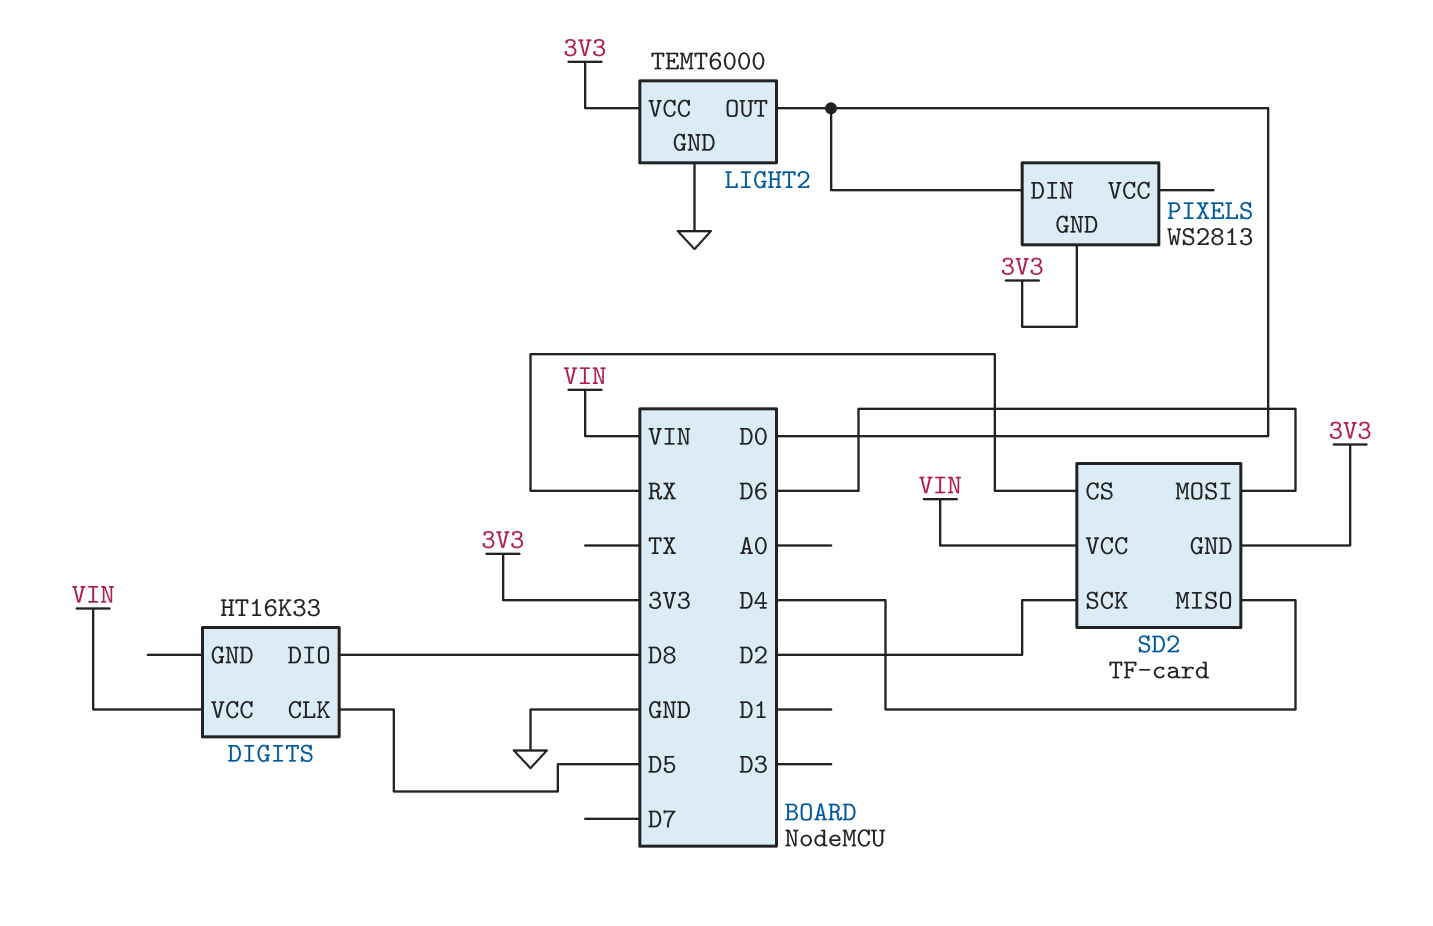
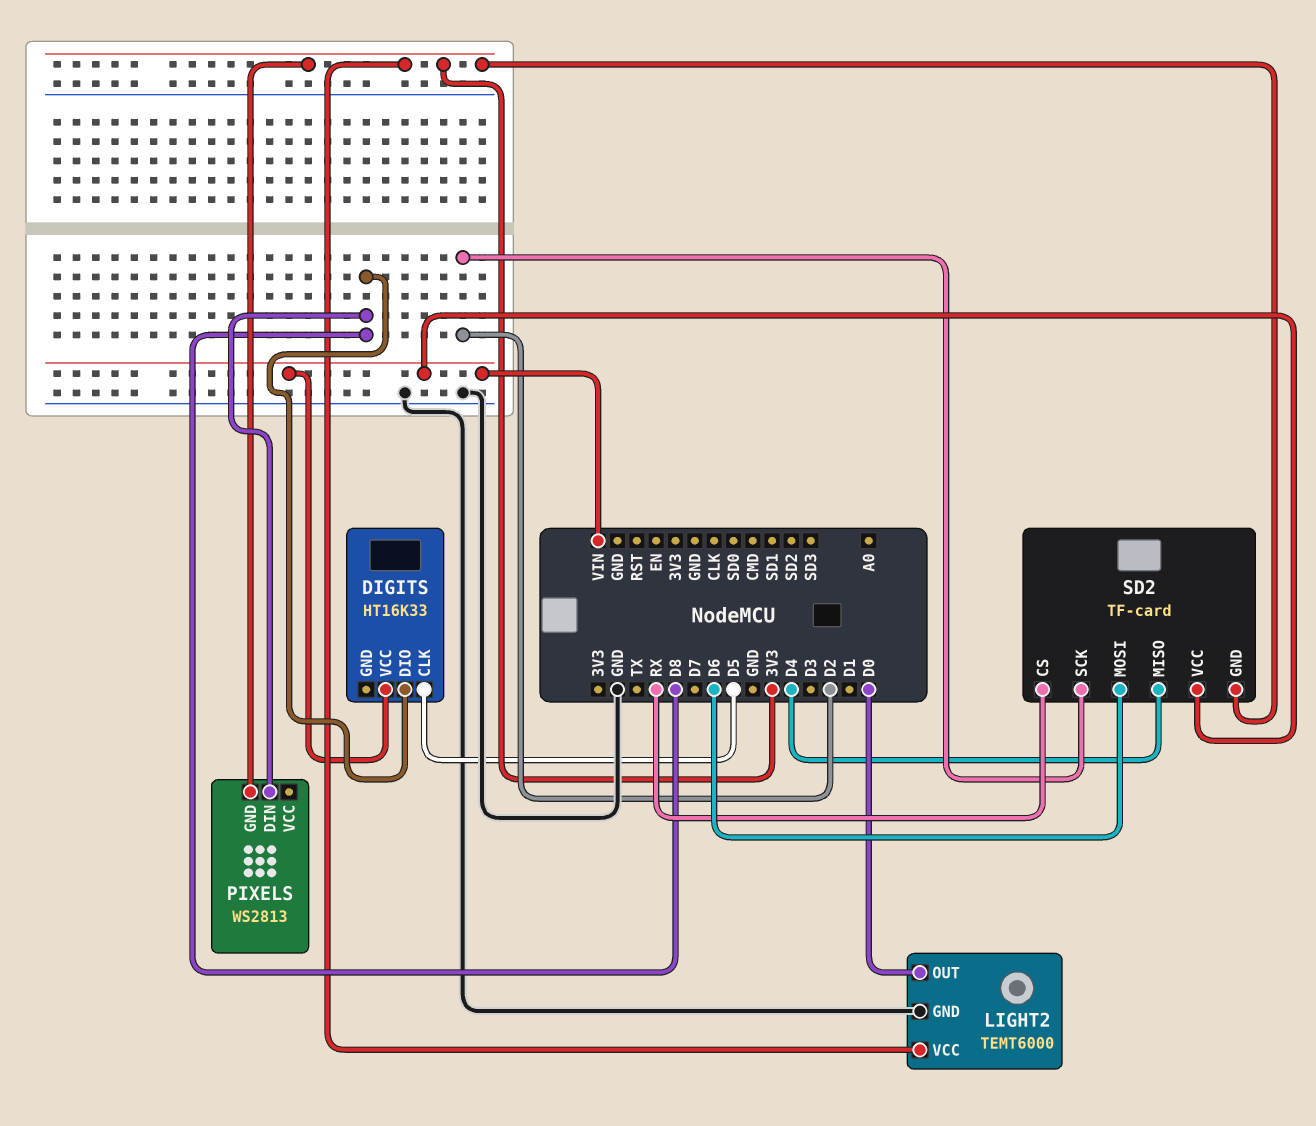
PIXELS pin DIN: D0 -> D8

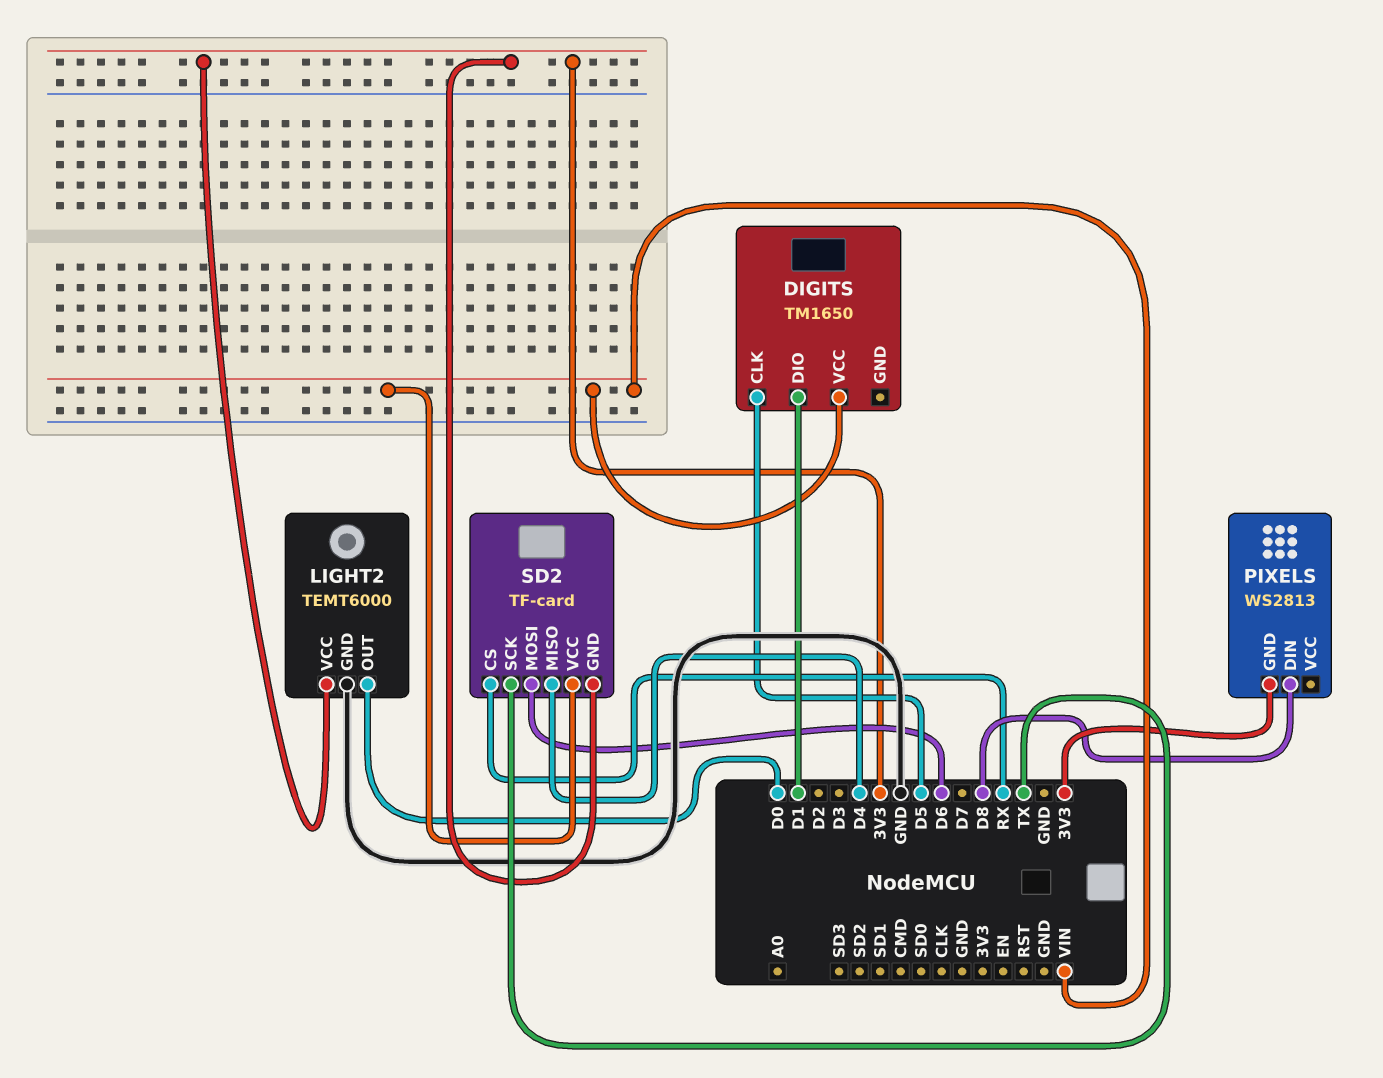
DIGITS: HT16K33 -> TM1650
DIGITS pin DIO: D8 -> D1
SD2 pin SCK: D2 -> TX

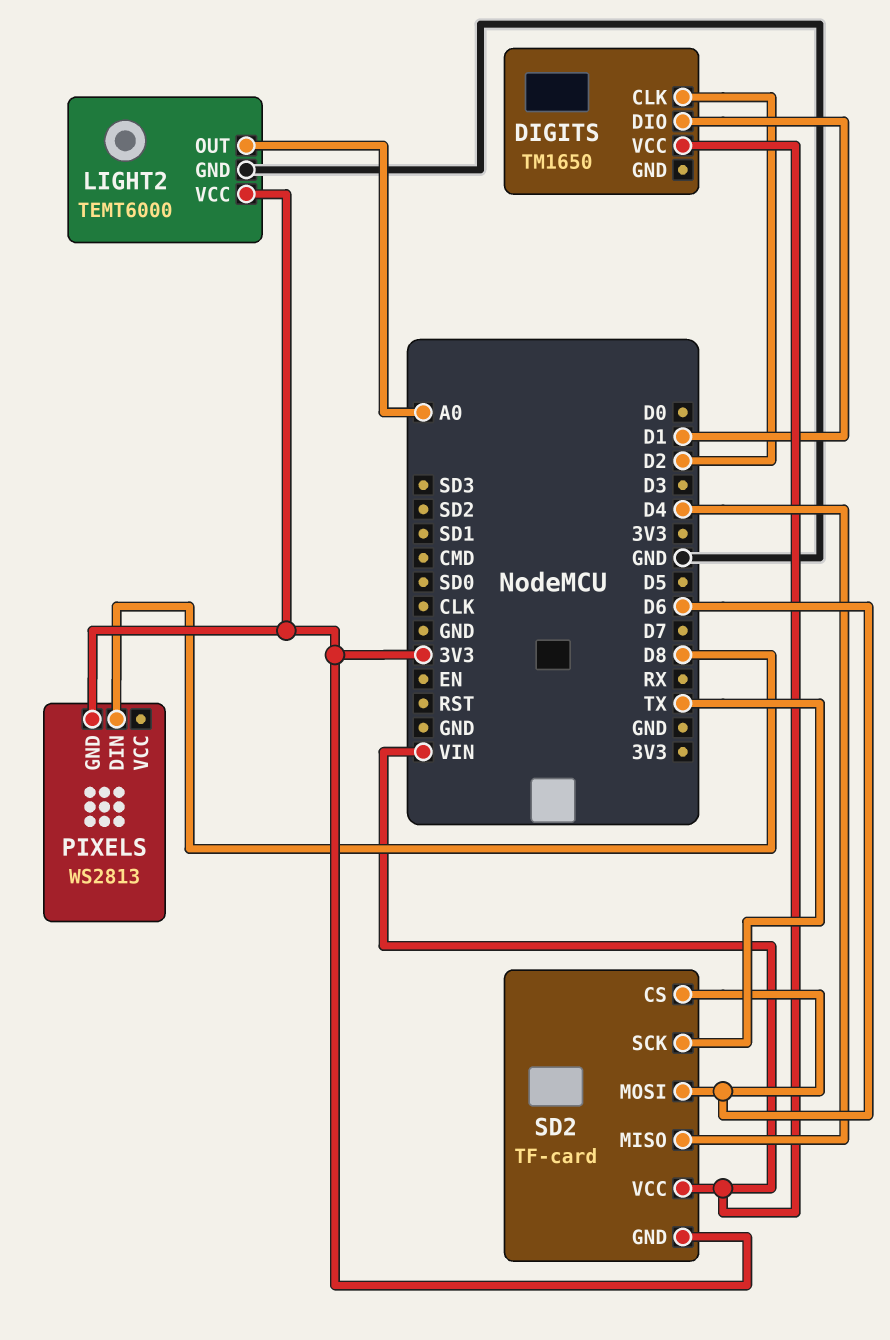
DIGITS pin CLK: D5 -> D2
LIGHT2 pin OUT: D0 -> A0
SD2 pin CS: RX -> D6

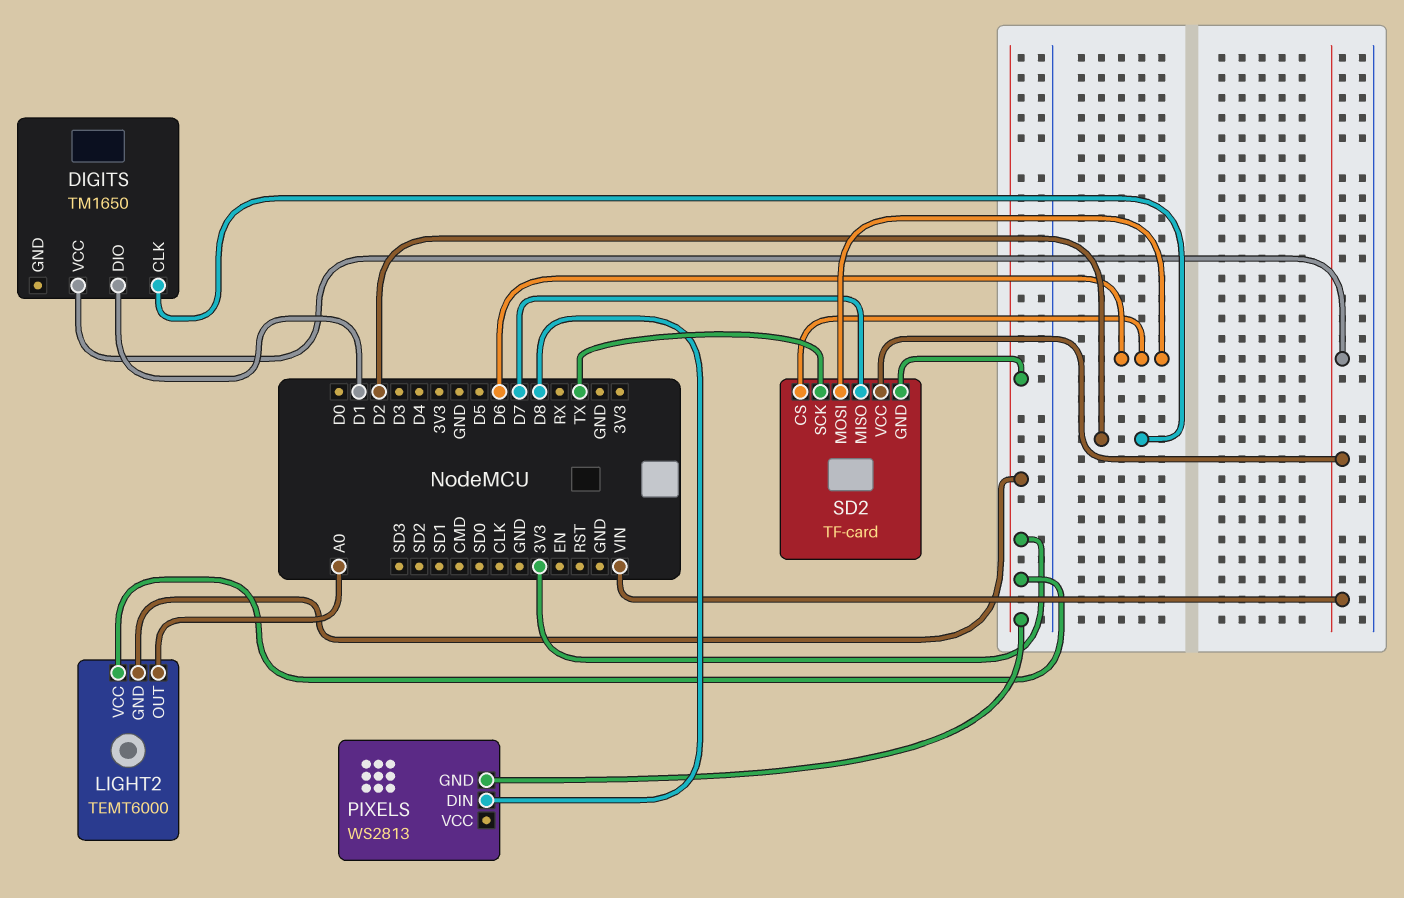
LIGHT2 pin GND: GND -> 3V3
SD2 pin MISO: D4 -> D7

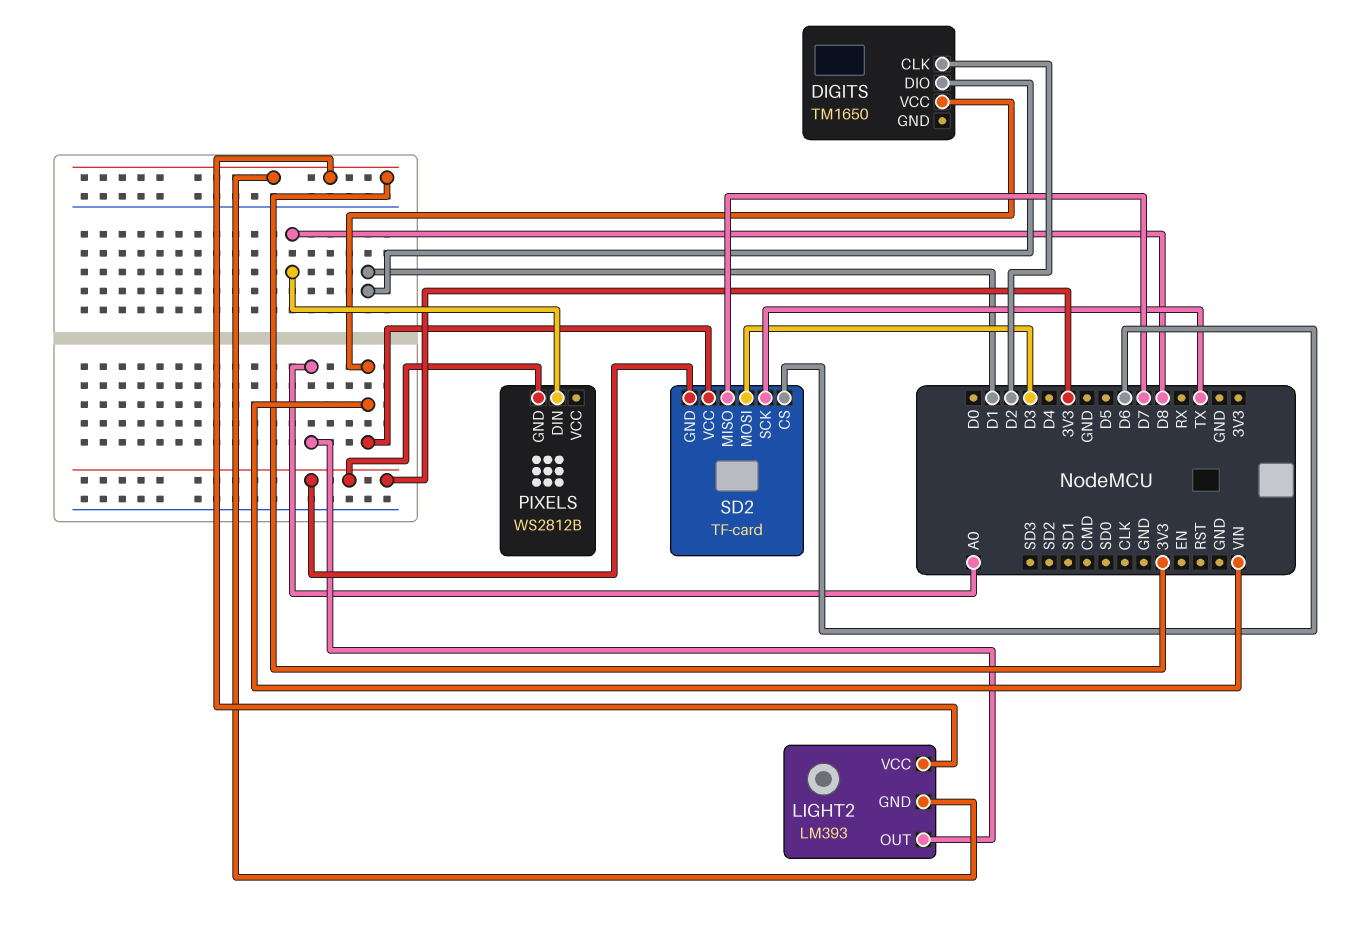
LIGHT2: TEMT6000 -> LM393
PIXELS: WS2813 -> WS2812B
SD2 pin MOSI: D6 -> D3

